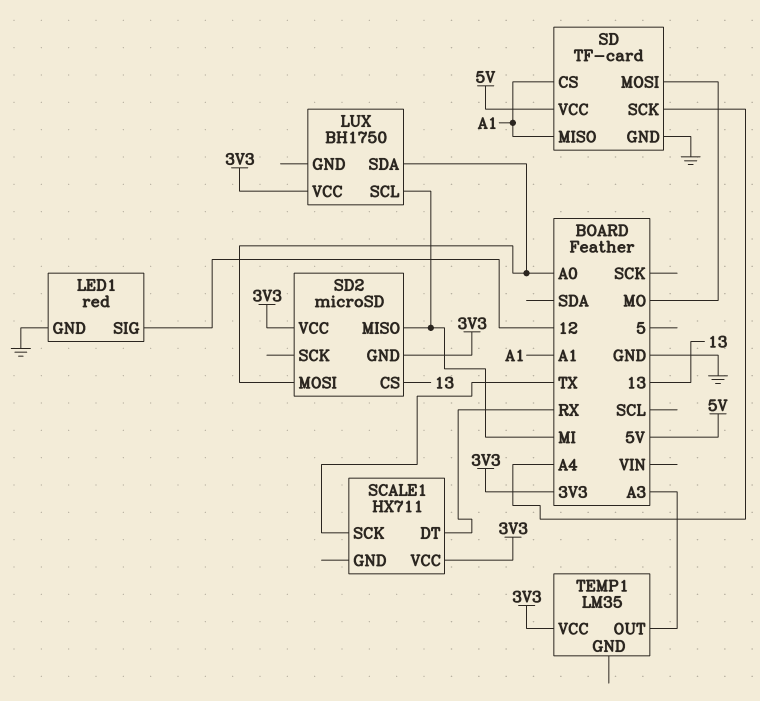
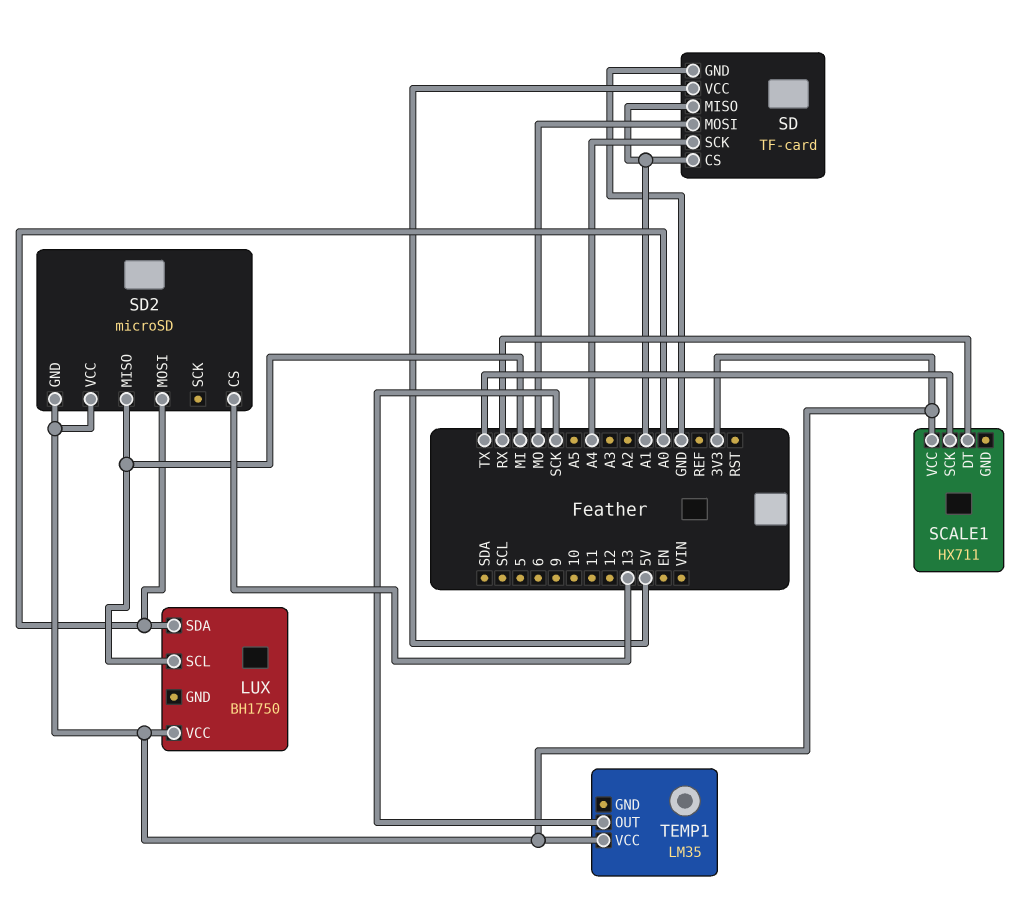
LED1: red -> none
LED1 pin GND: GND -> none
LED1 pin SIG: 12 -> none
TEMP1 pin OUT: A3 -> SCK

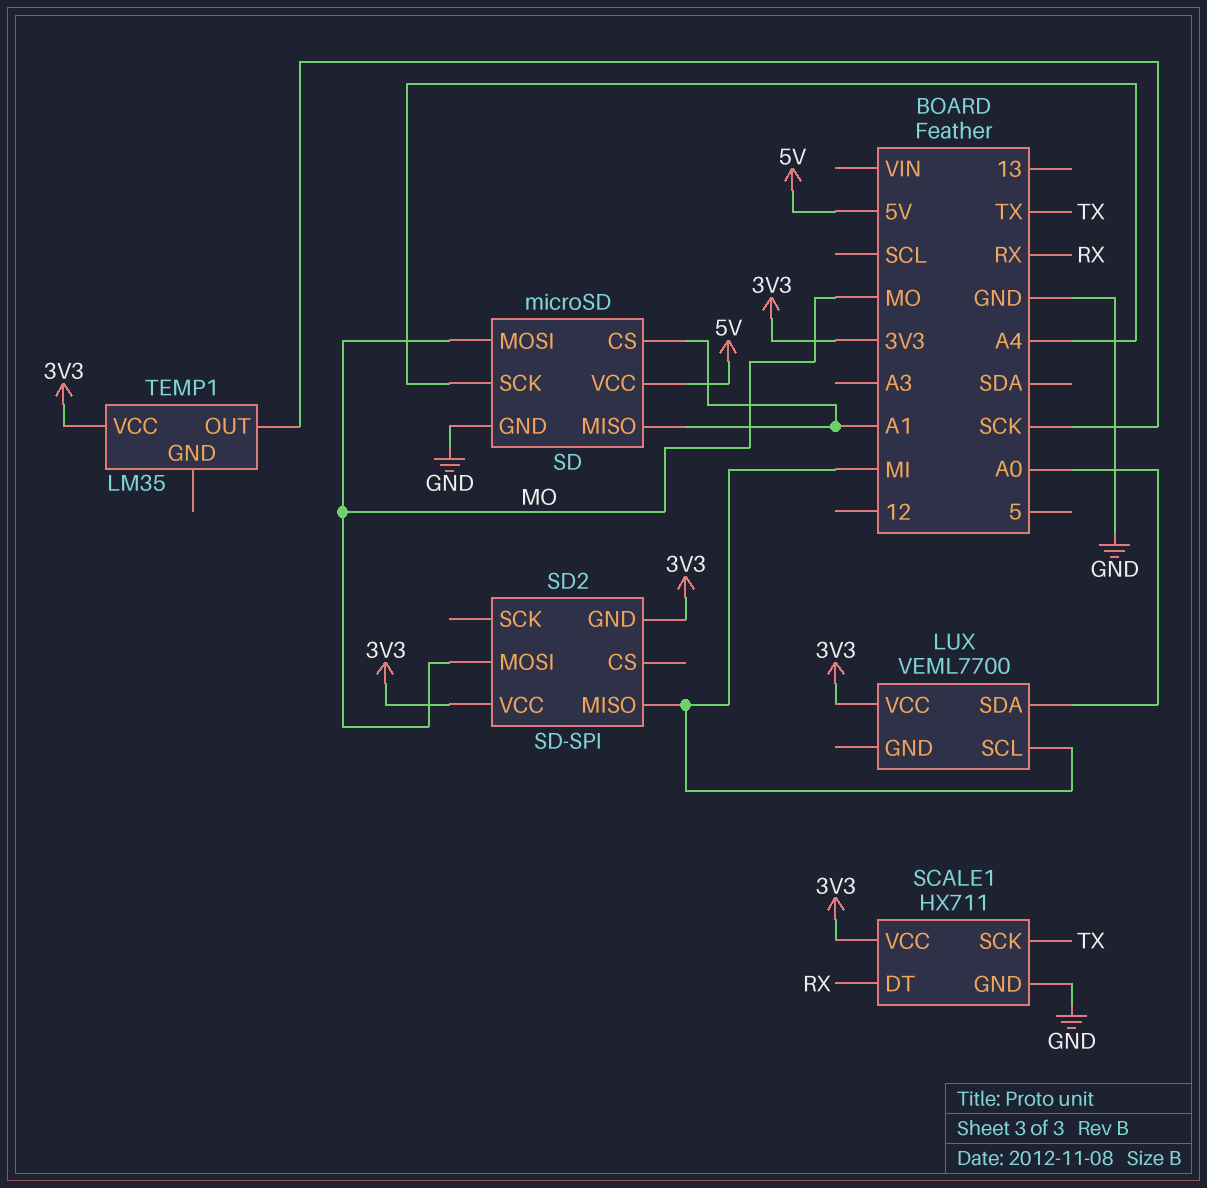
LUX: BH1750 -> VEML7700
SCALE1 pin GND: none -> GND
SD: TF-card -> microSD
SD2: microSD -> SD-SPI
SD2 pin CS: 13 -> none
SD2 pin MOSI: A0 -> MO

